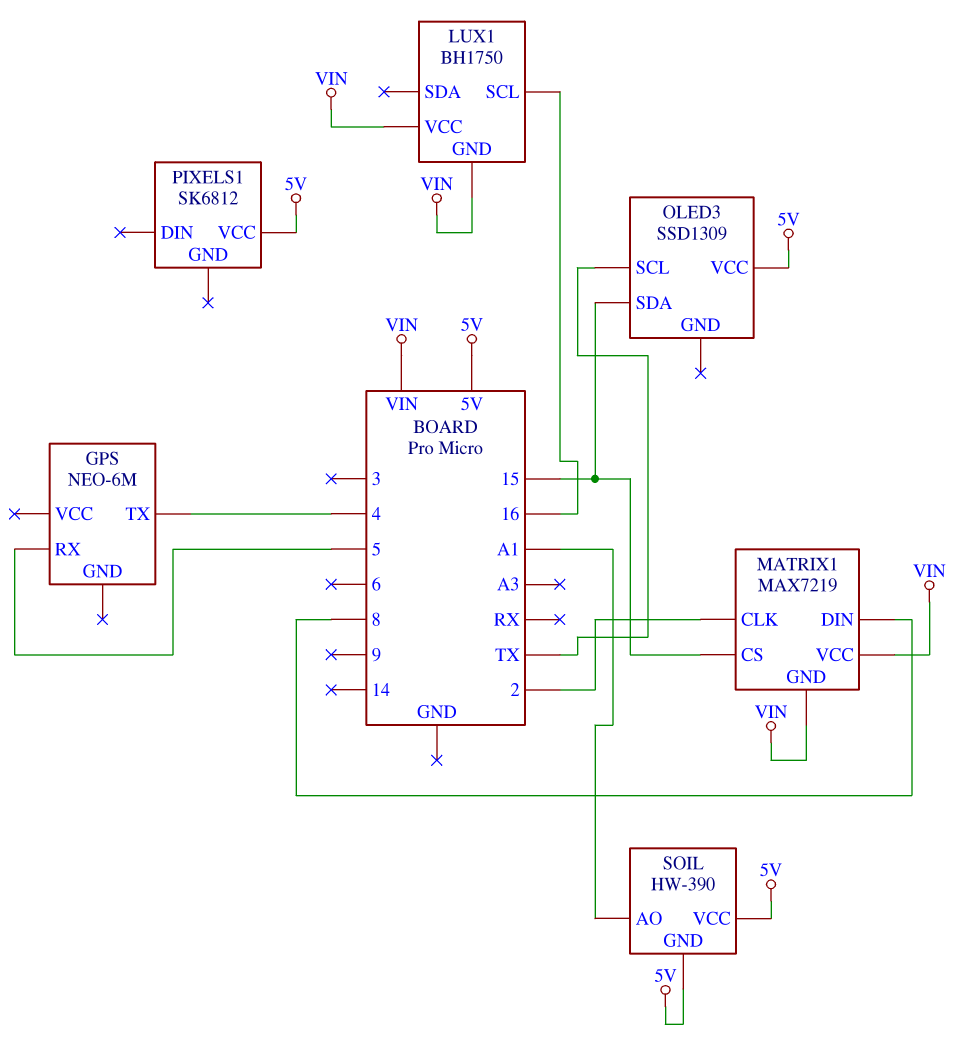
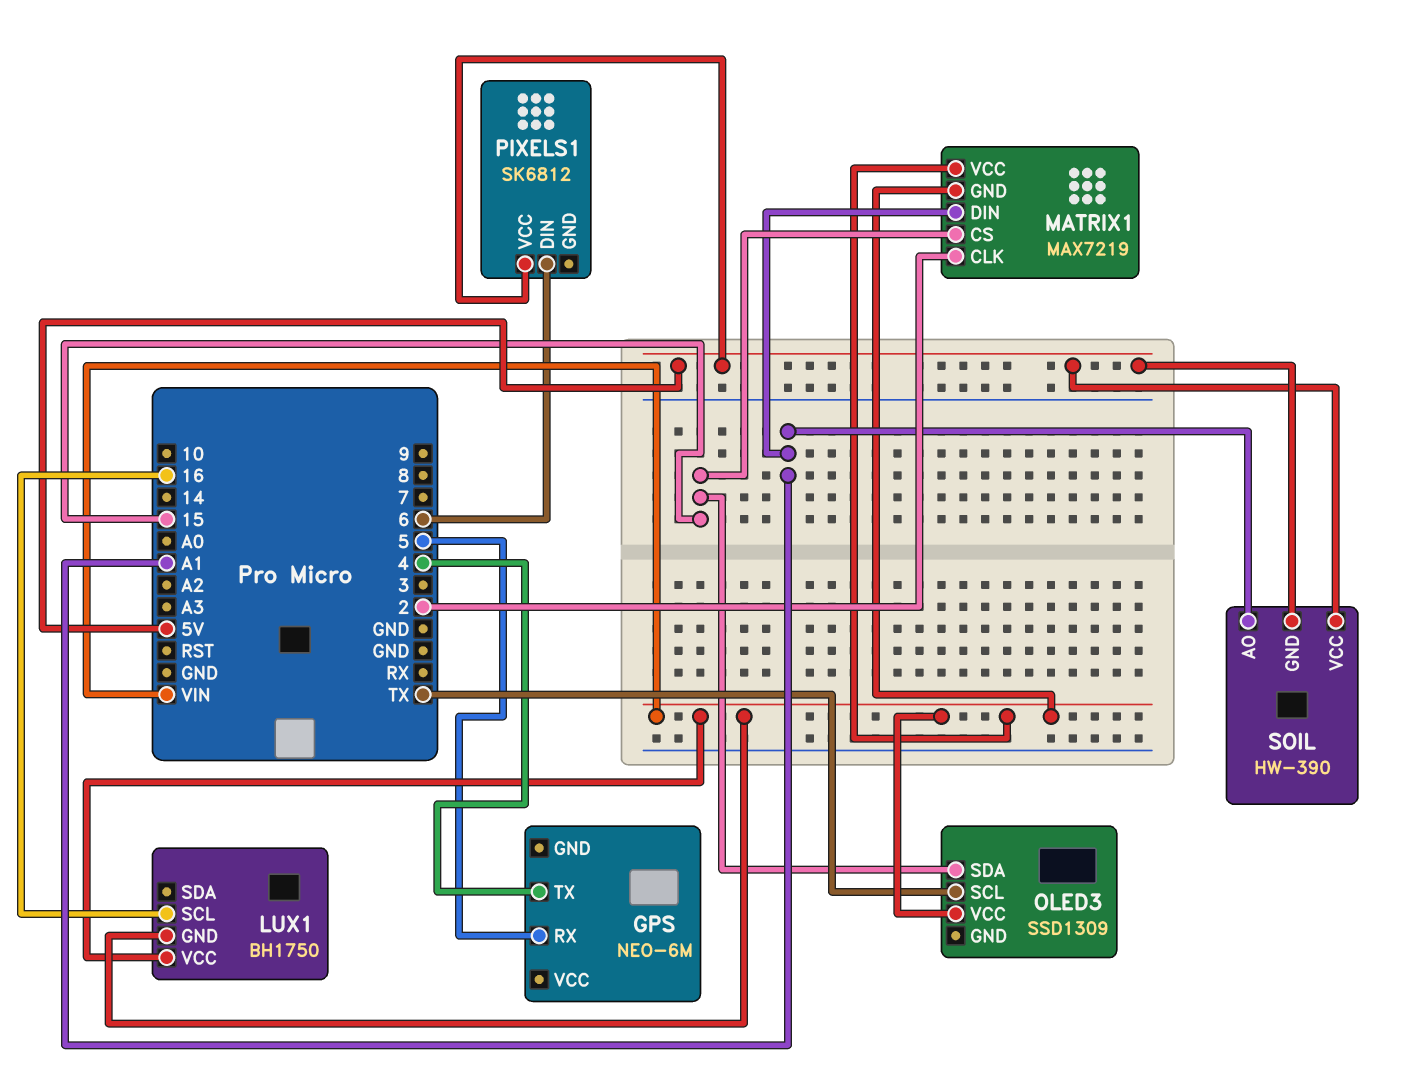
MATRIX1 pin DIN: 8 -> A1
OLED3 pin VCC: 5V -> VIN
PIXELS1 pin DIN: none -> 6

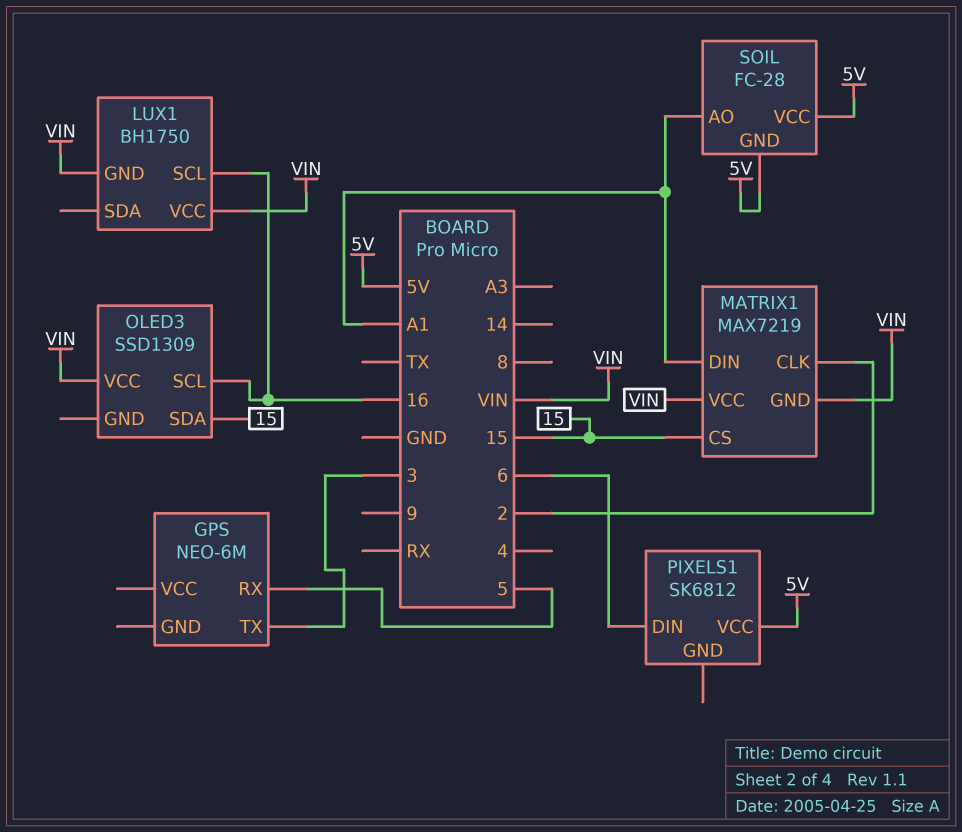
GPS pin TX: 4 -> 3
OLED3 pin SCL: TX -> 16
SOIL: HW-390 -> FC-28

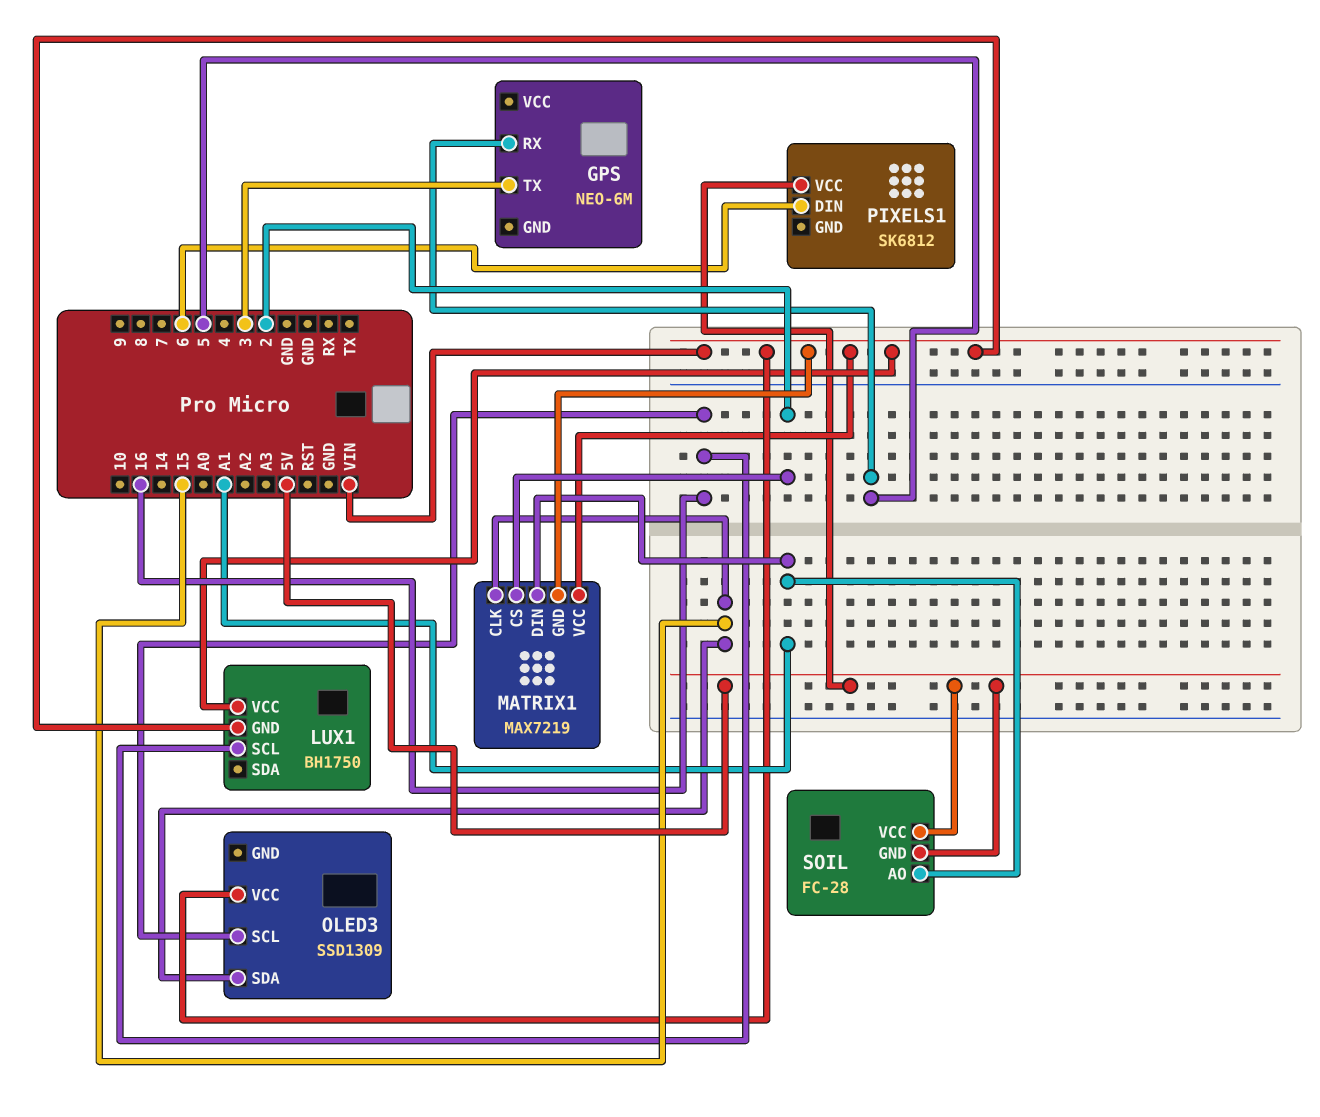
MATRIX1 pin CLK: 2 -> 15
MATRIX1 pin CS: 15 -> 2

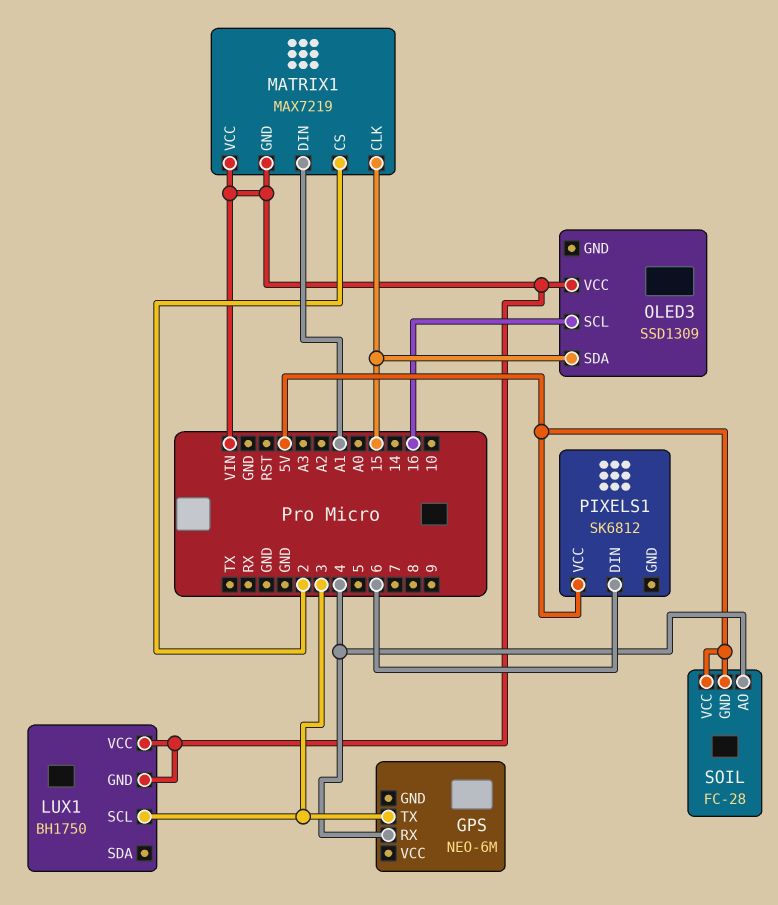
GPS pin RX: 5 -> 4
LUX1 pin SCL: 16 -> 3
SOIL pin AO: A1 -> 4

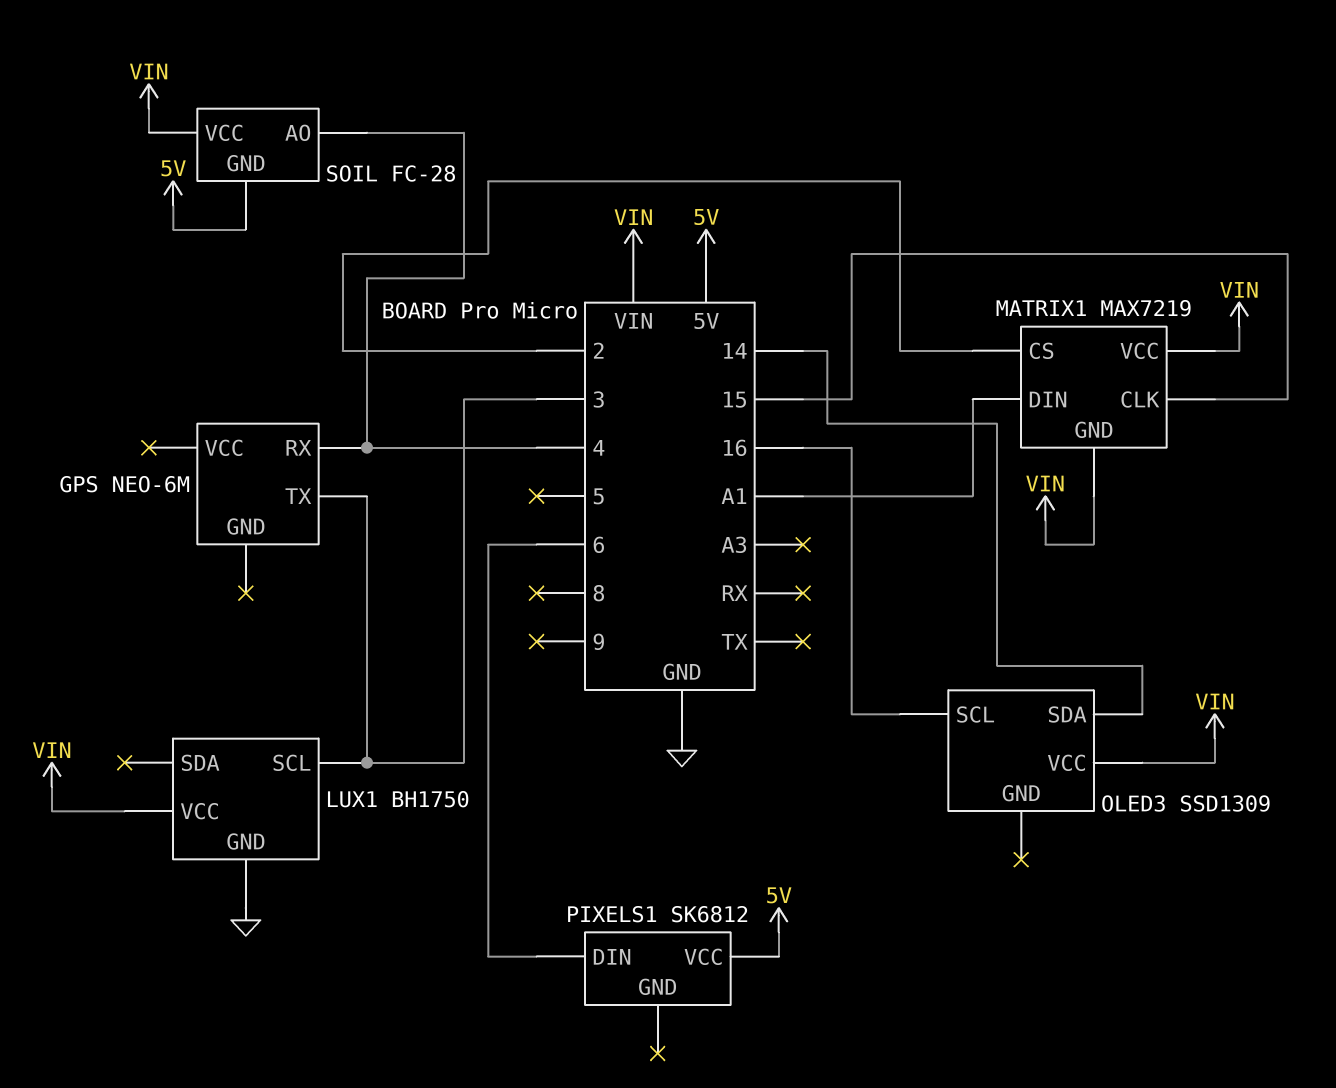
LUX1 pin GND: VIN -> GND
OLED3 pin SDA: 15 -> 14
SOIL pin VCC: 5V -> VIN

